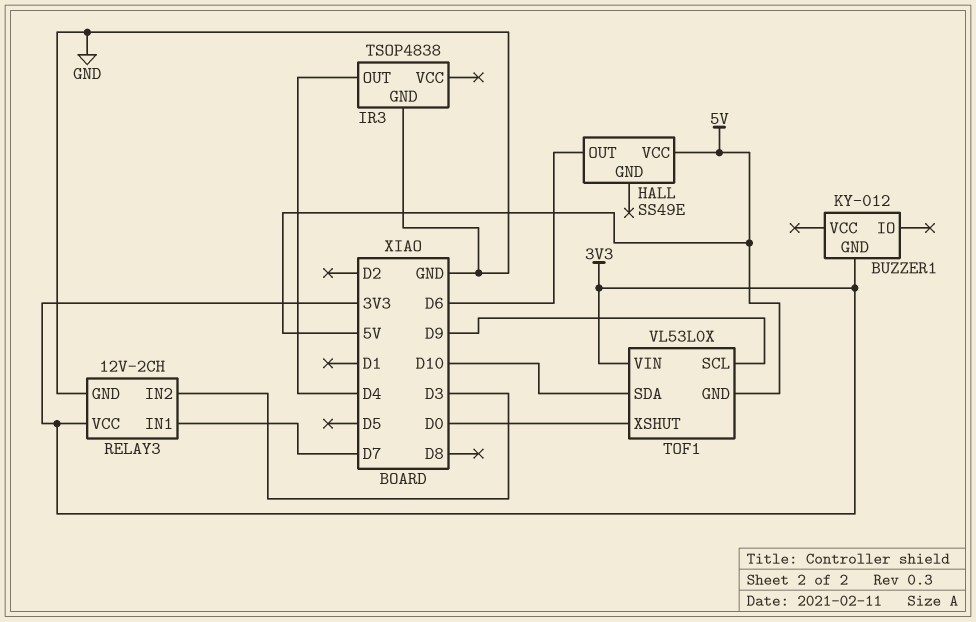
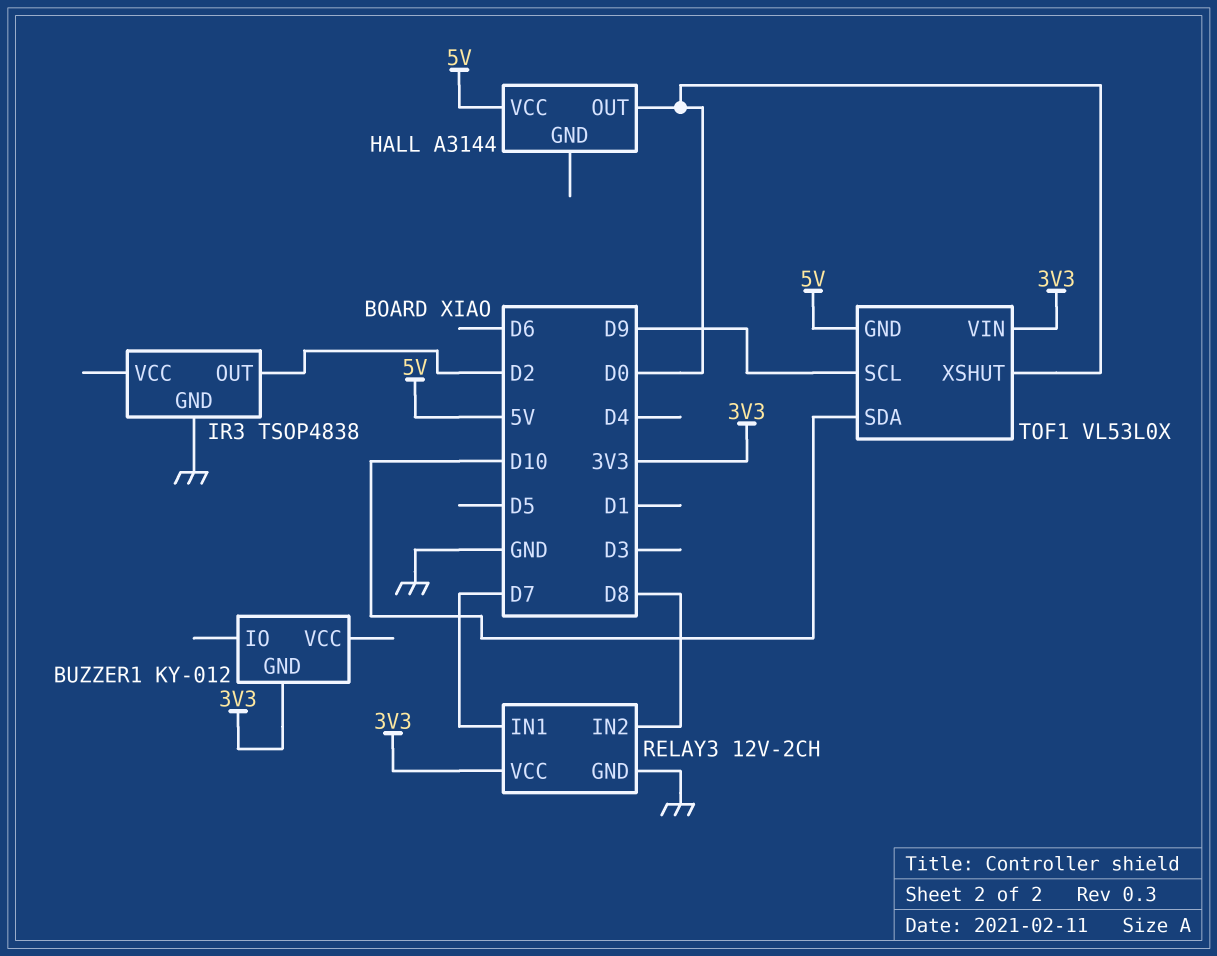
HALL: SS49E -> A3144
HALL pin OUT: D6 -> D0
IR3 pin OUT: D4 -> D2
RELAY3 pin IN2: D3 -> D8

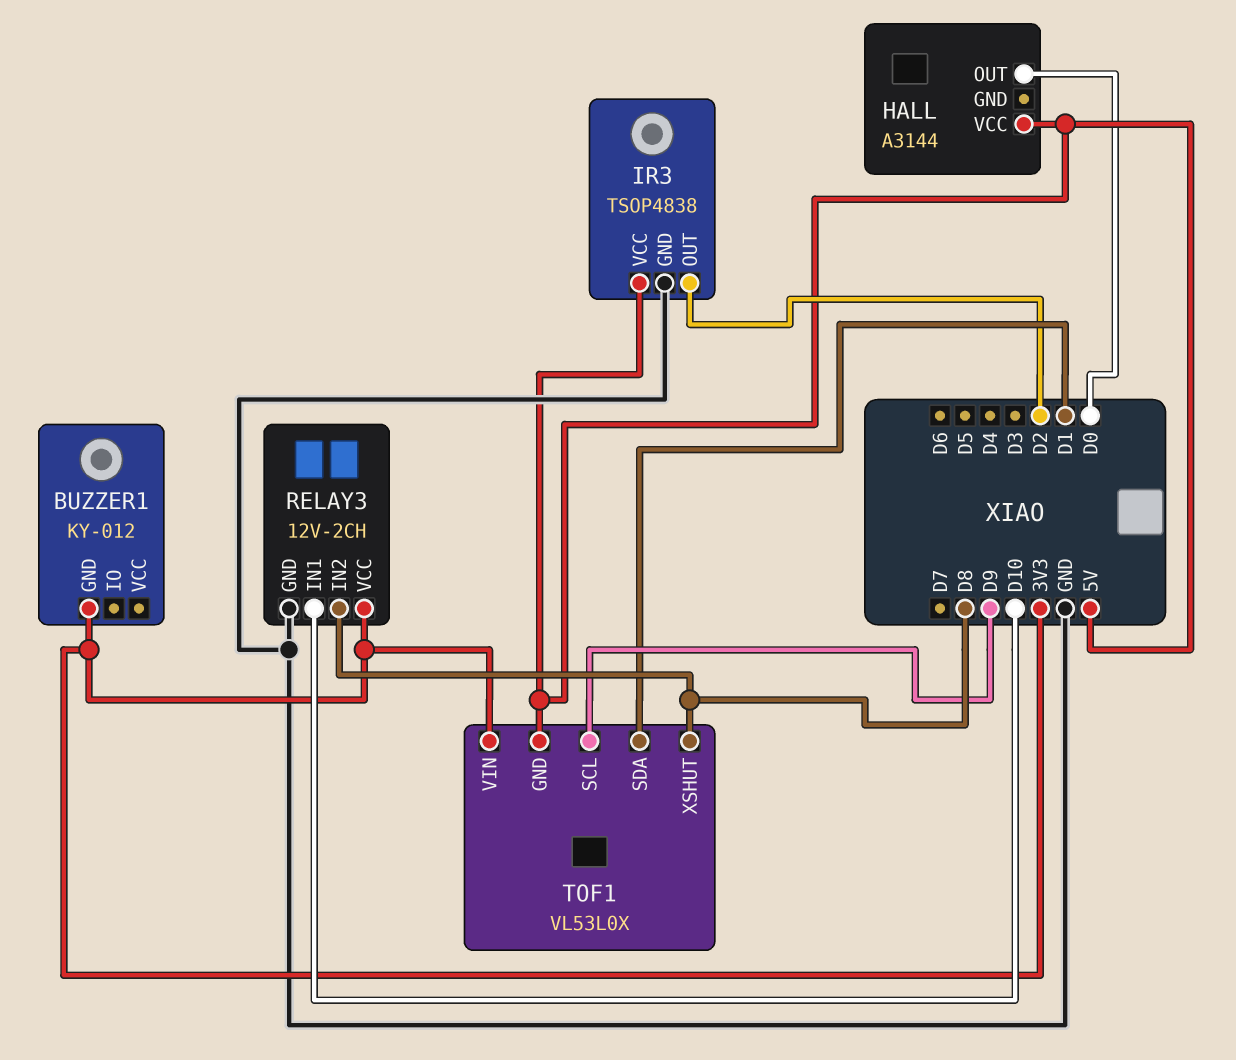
IR3 pin VCC: none -> 5V
RELAY3 pin IN1: D7 -> D10
TOF1 pin SDA: D10 -> D1
TOF1 pin XSHUT: D0 -> D8

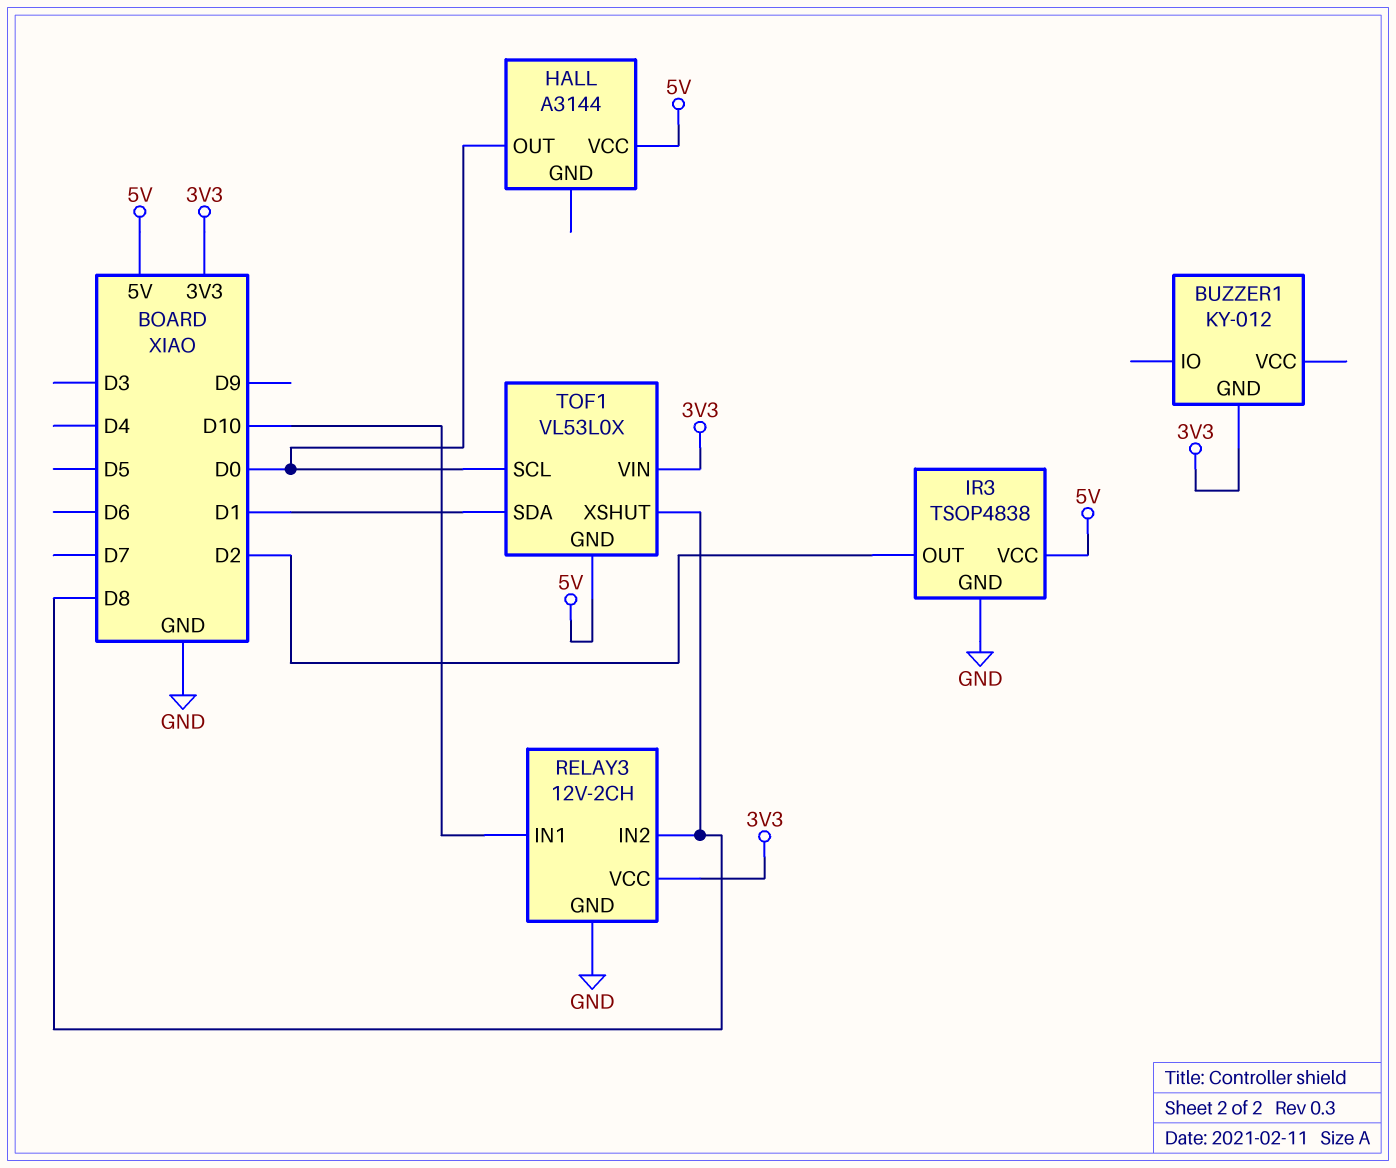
TOF1 pin SCL: D9 -> D0

